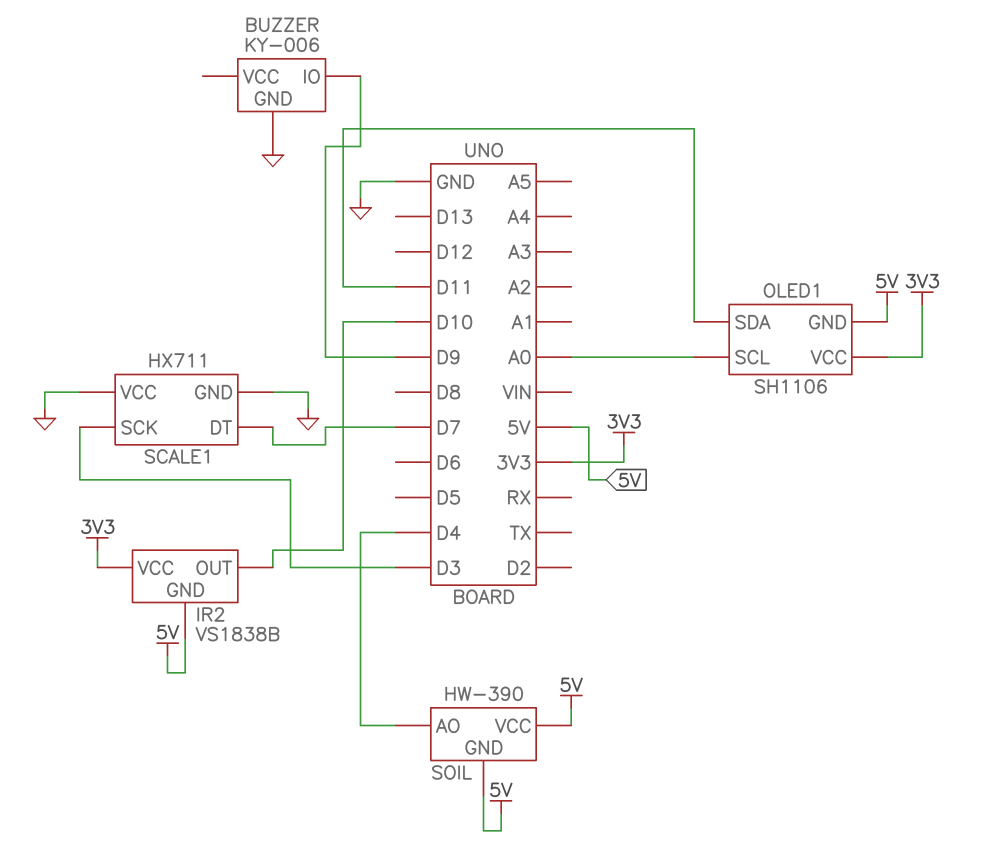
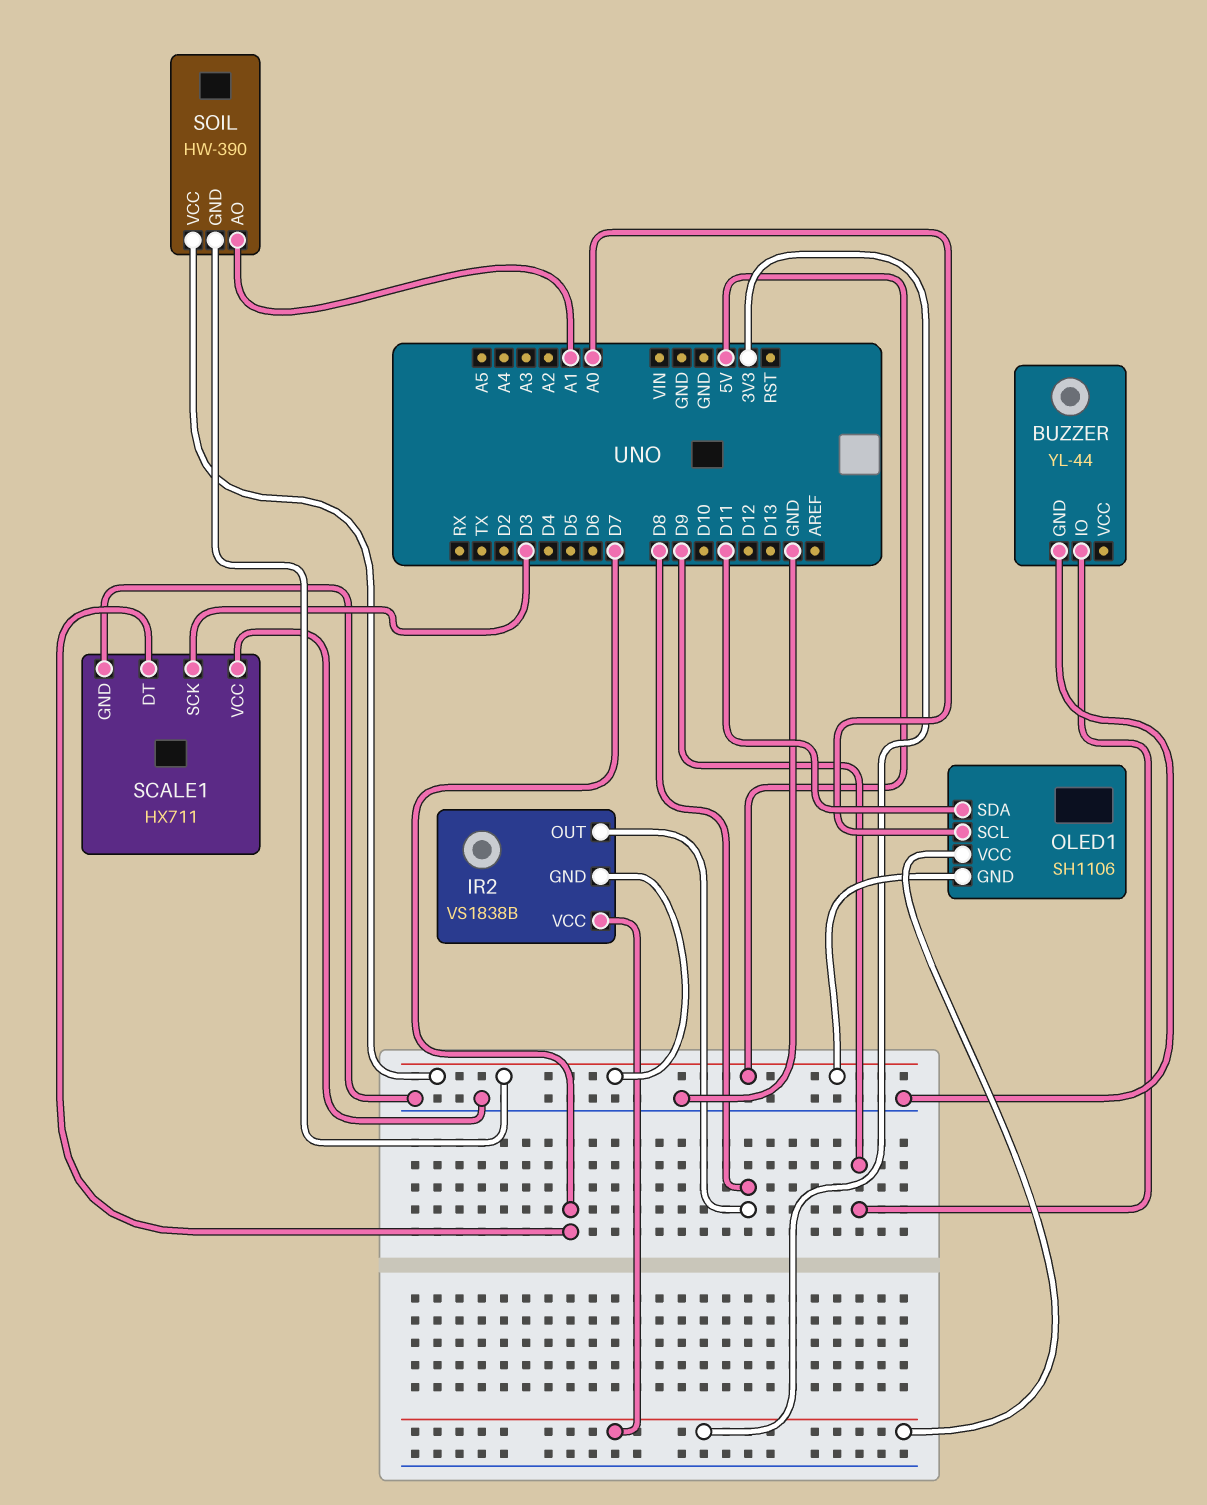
BUZZER: KY-006 -> YL-44
IR2 pin OUT: D10 -> D8
SOIL pin AO: D4 -> A1

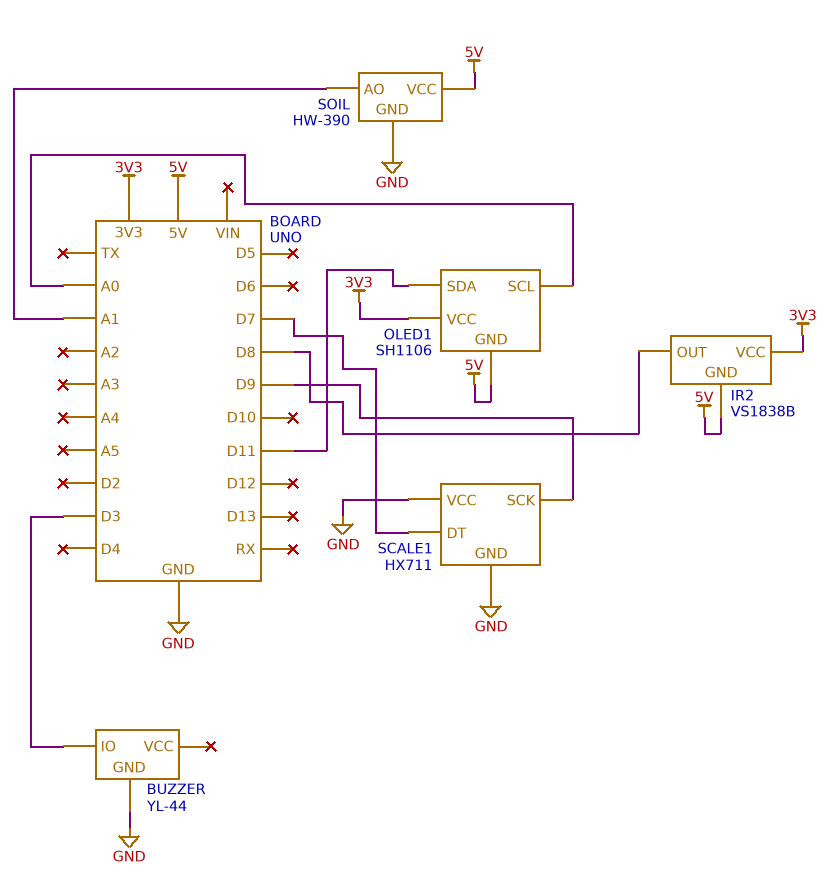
BUZZER pin IO: D9 -> D3
SCALE1 pin SCK: D3 -> D9
SOIL pin GND: 5V -> GND

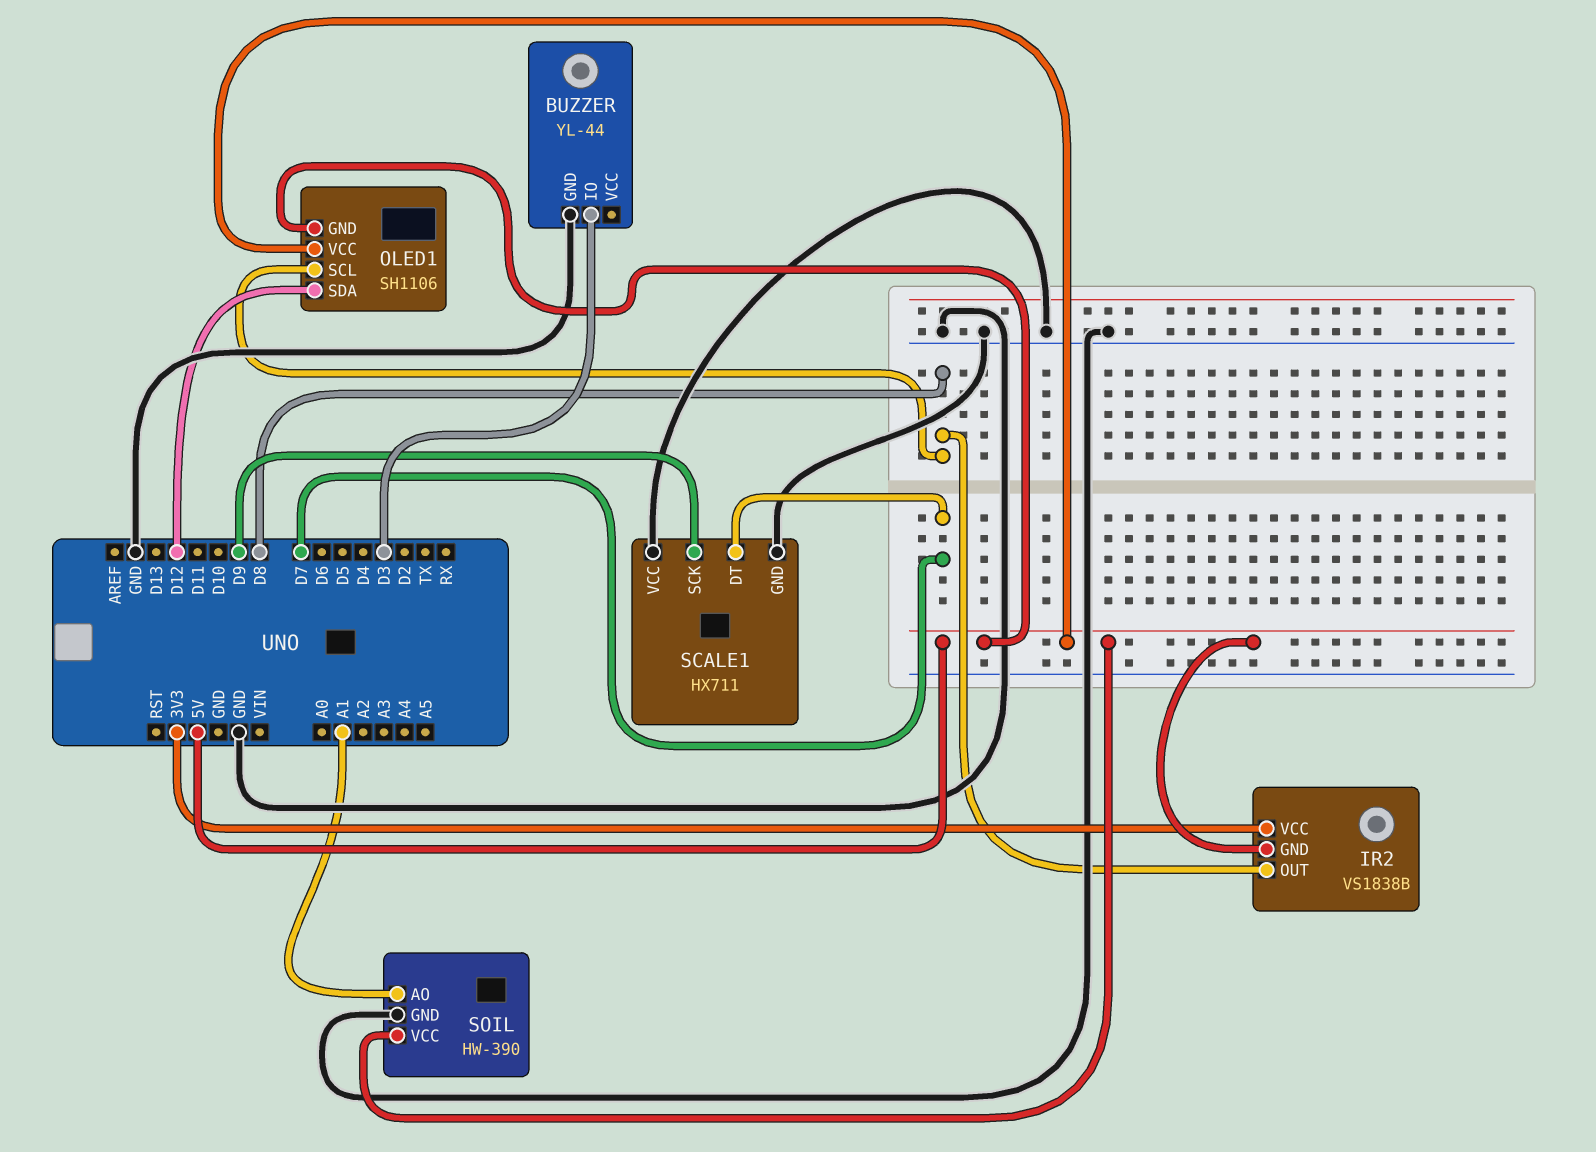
OLED1 pin SCL: A0 -> D8
OLED1 pin SDA: D11 -> D12
OLED1 pin VCC: 3V3 -> 5V

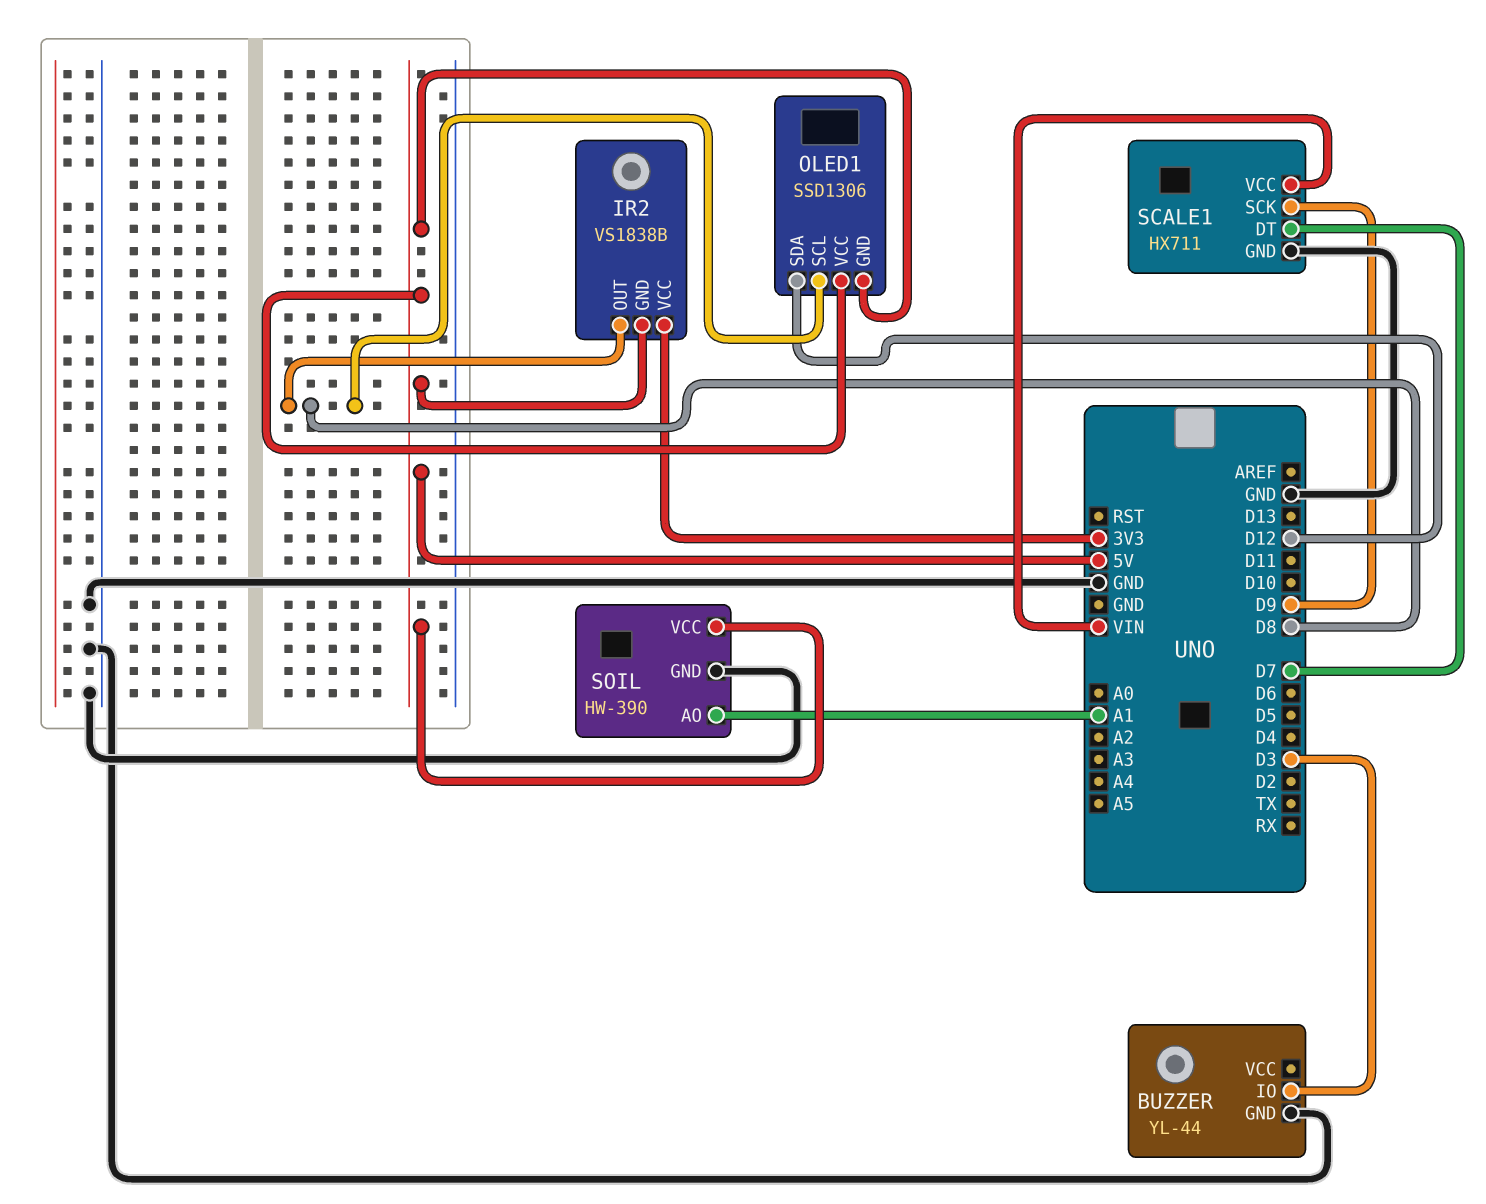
OLED1: SH1106 -> SSD1306
SCALE1 pin VCC: GND -> VIN

